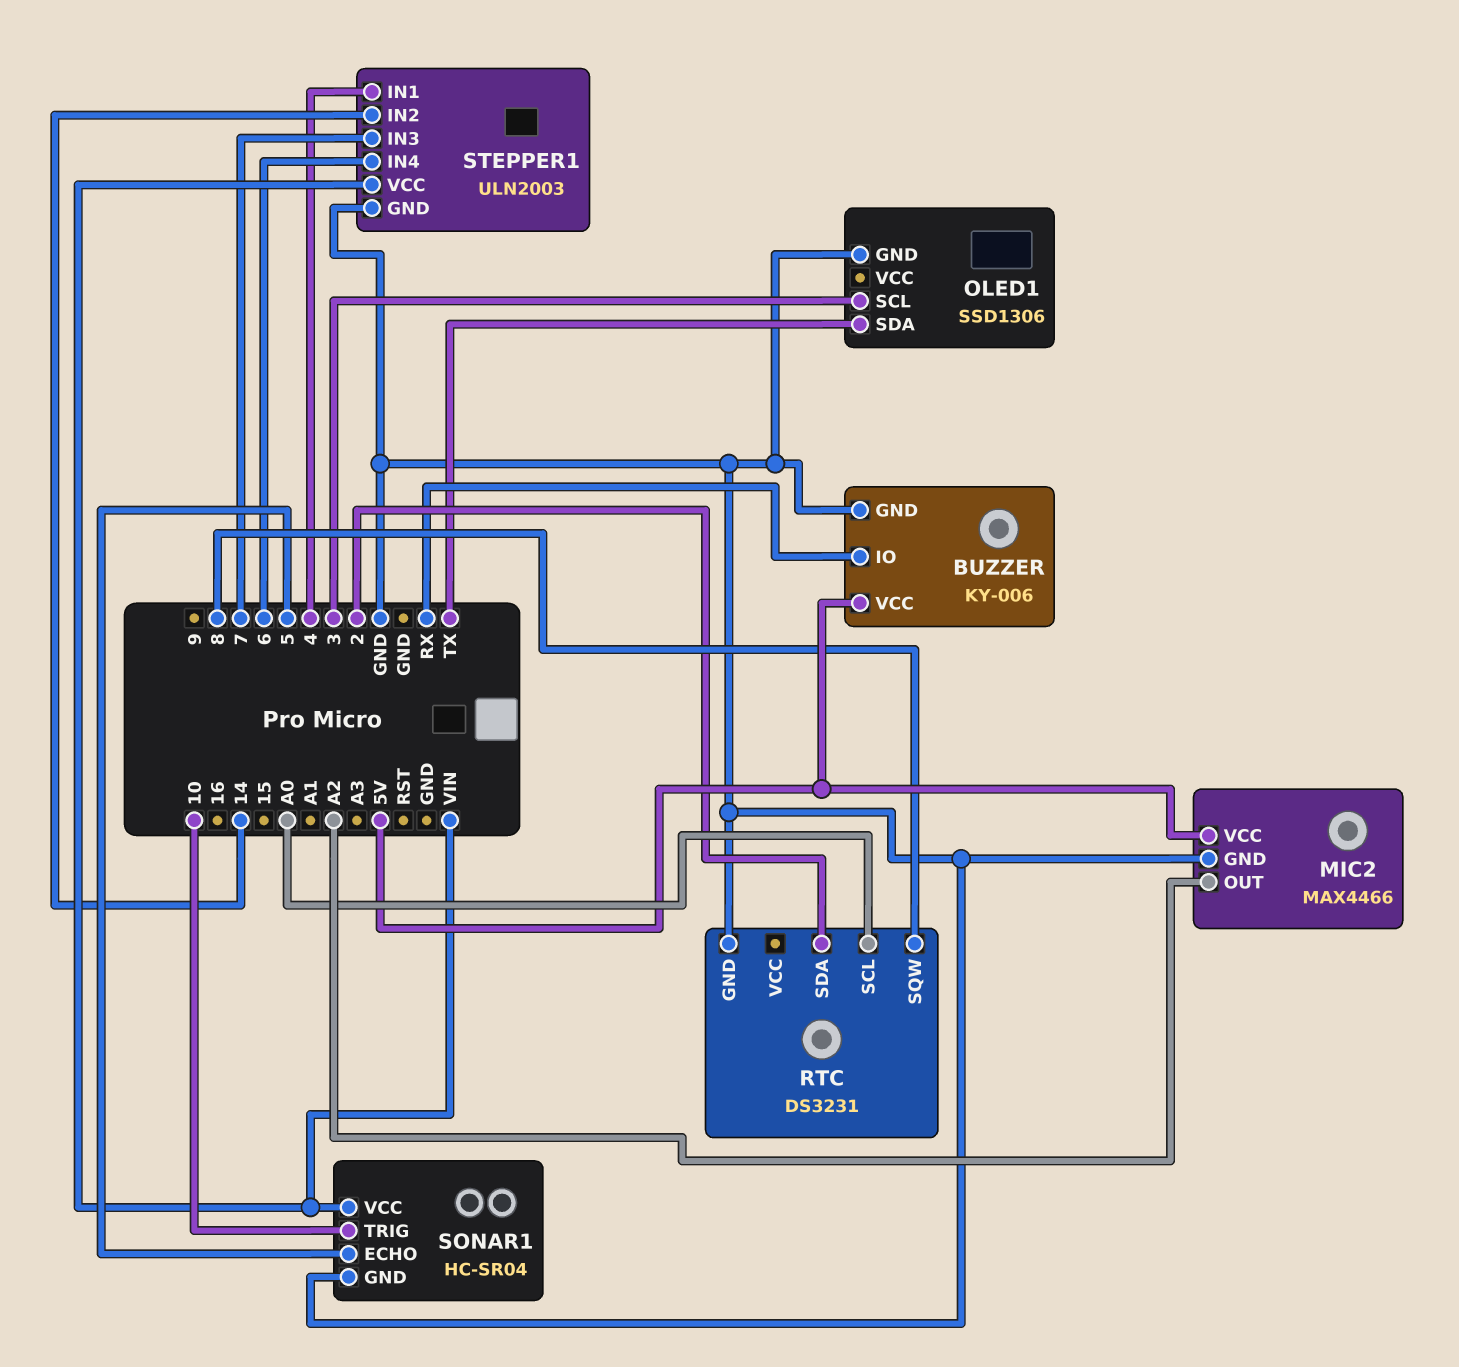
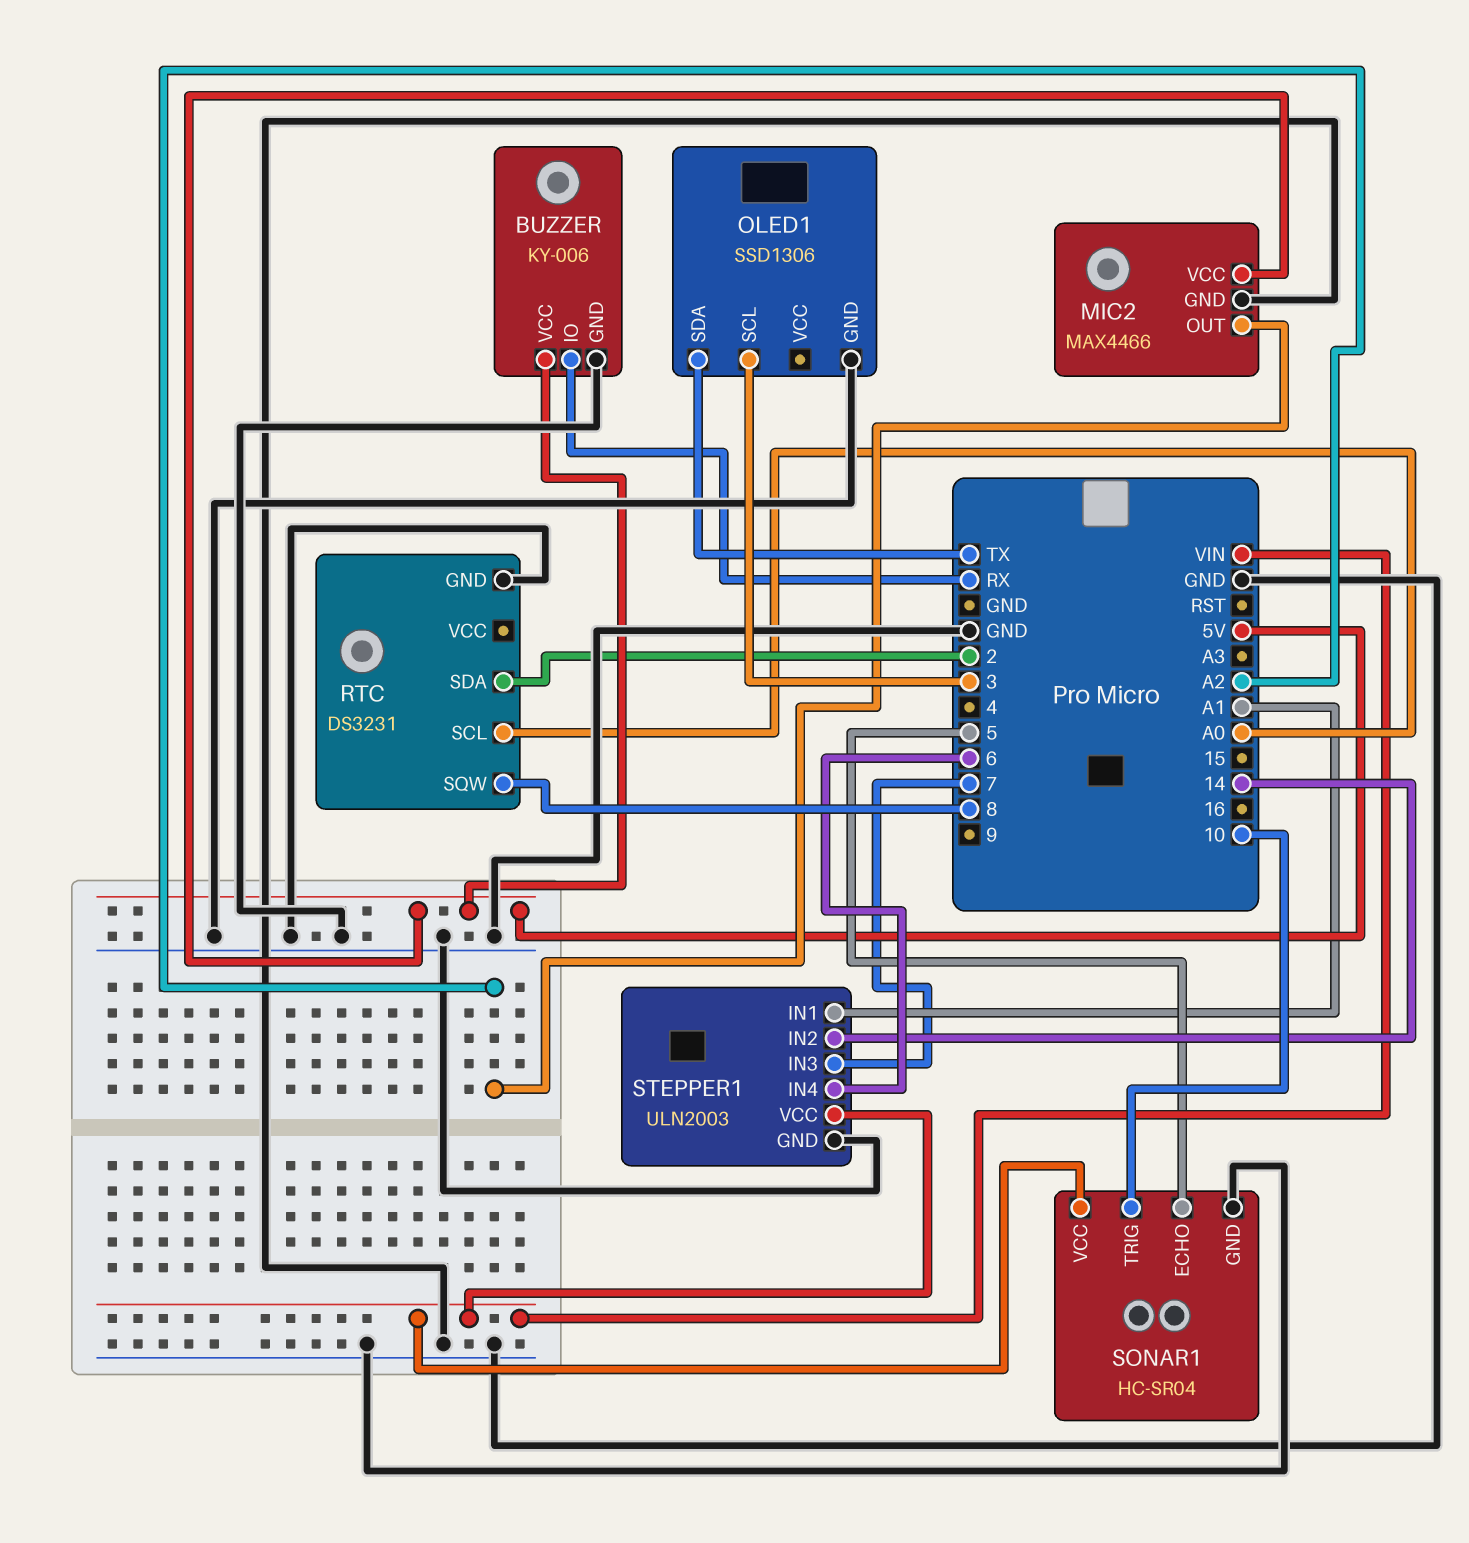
STEPPER1 pin IN1: 4 -> A1

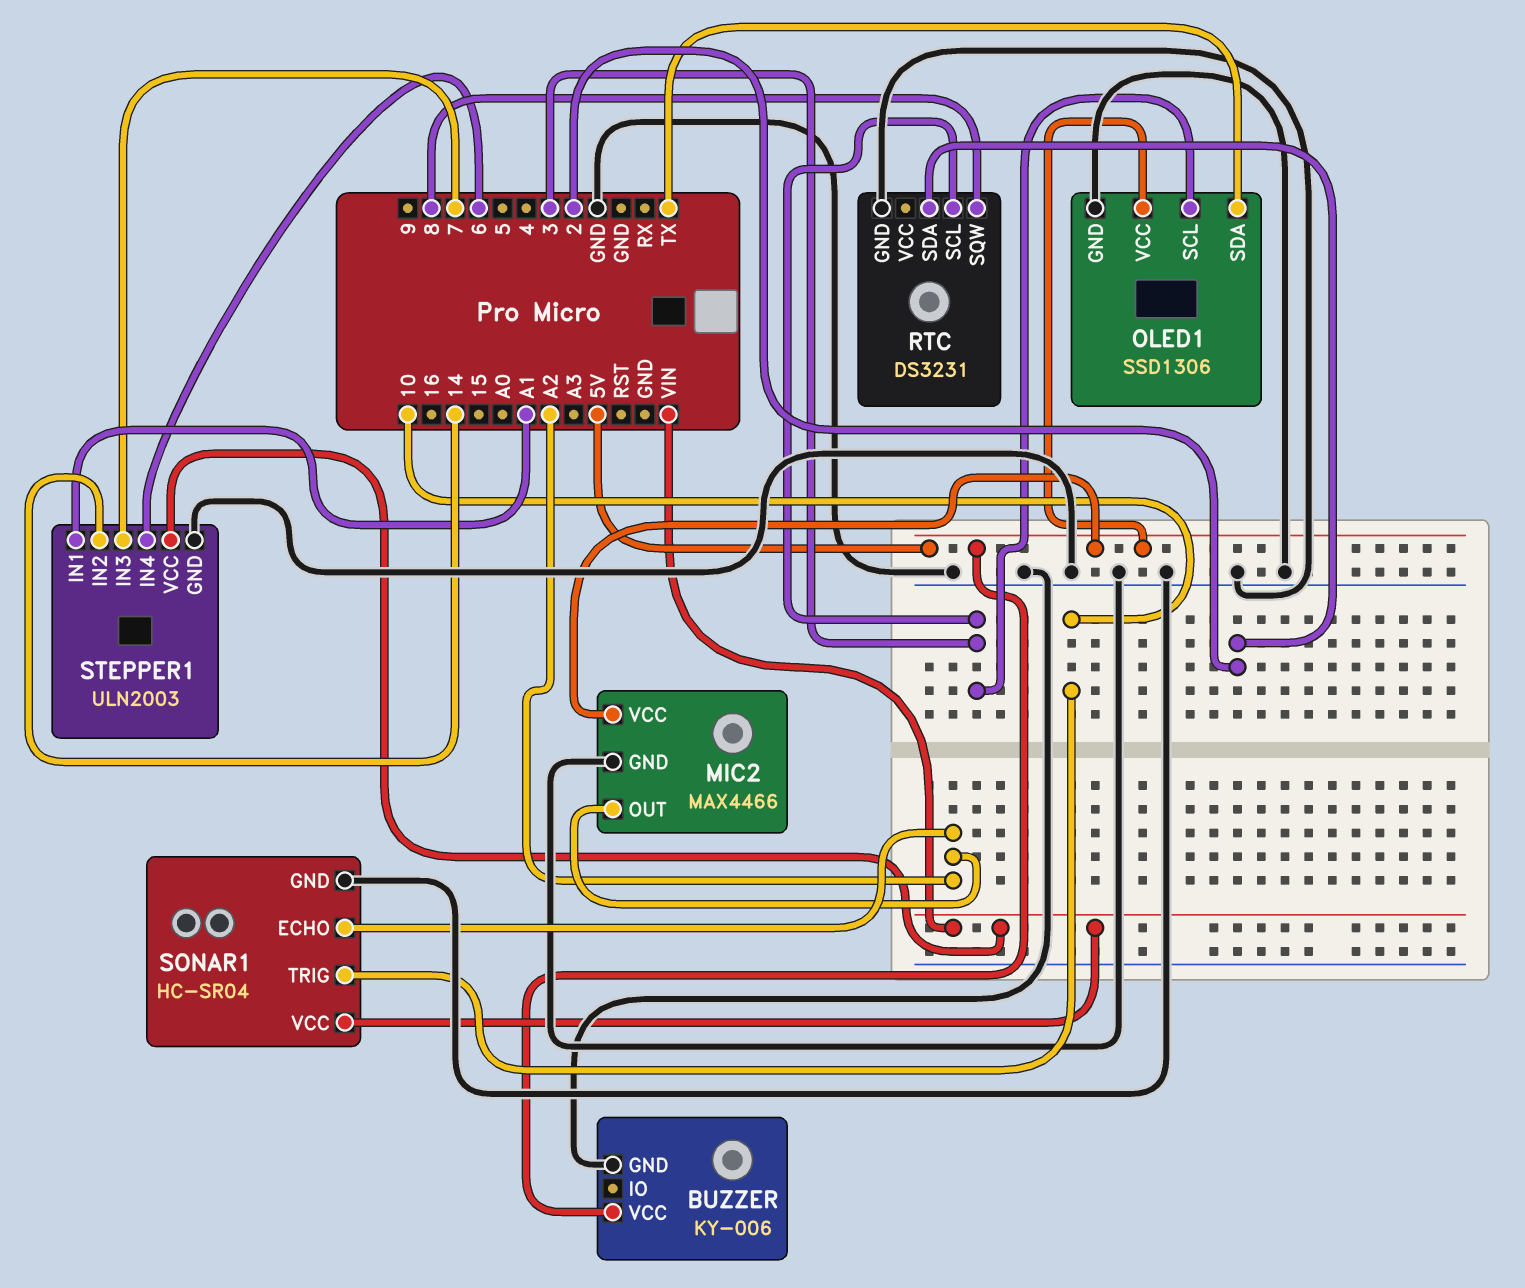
BUZZER pin IO: RX -> none
OLED1 pin VCC: none -> 5V
RTC pin SCL: A0 -> 3
SONAR1 pin ECHO: 5 -> A2

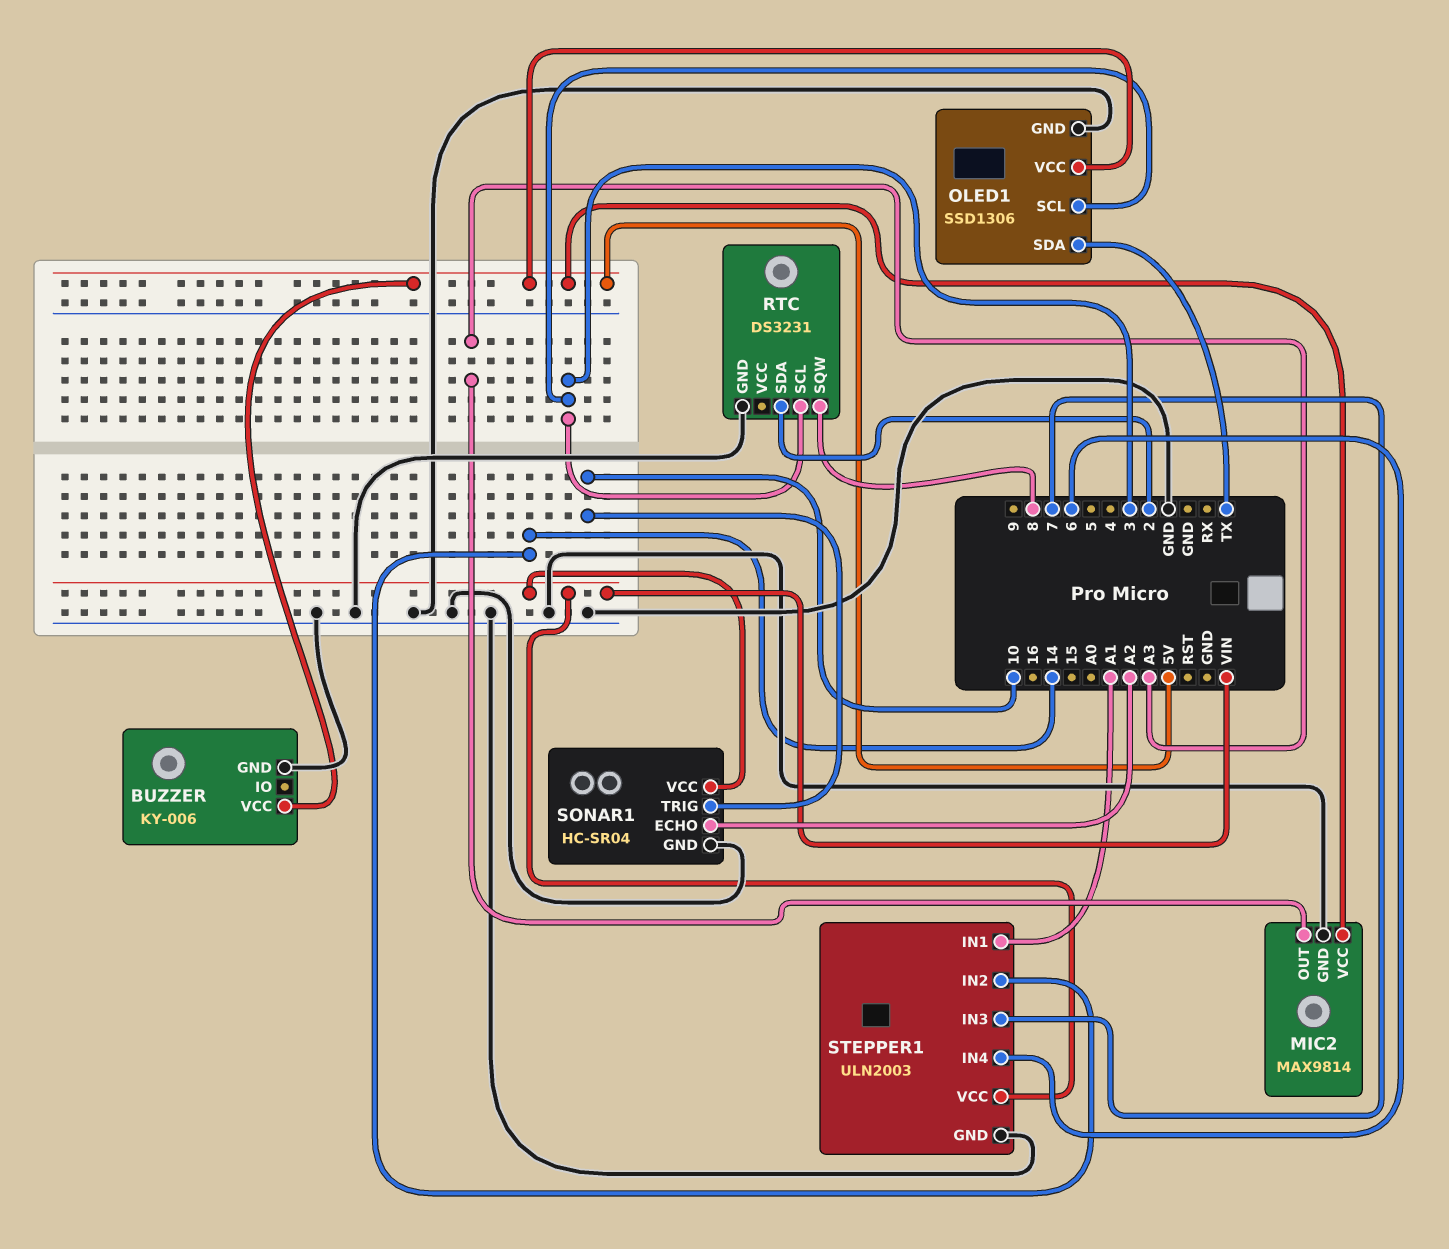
MIC2: MAX4466 -> MAX9814
MIC2 pin OUT: A2 -> A3

